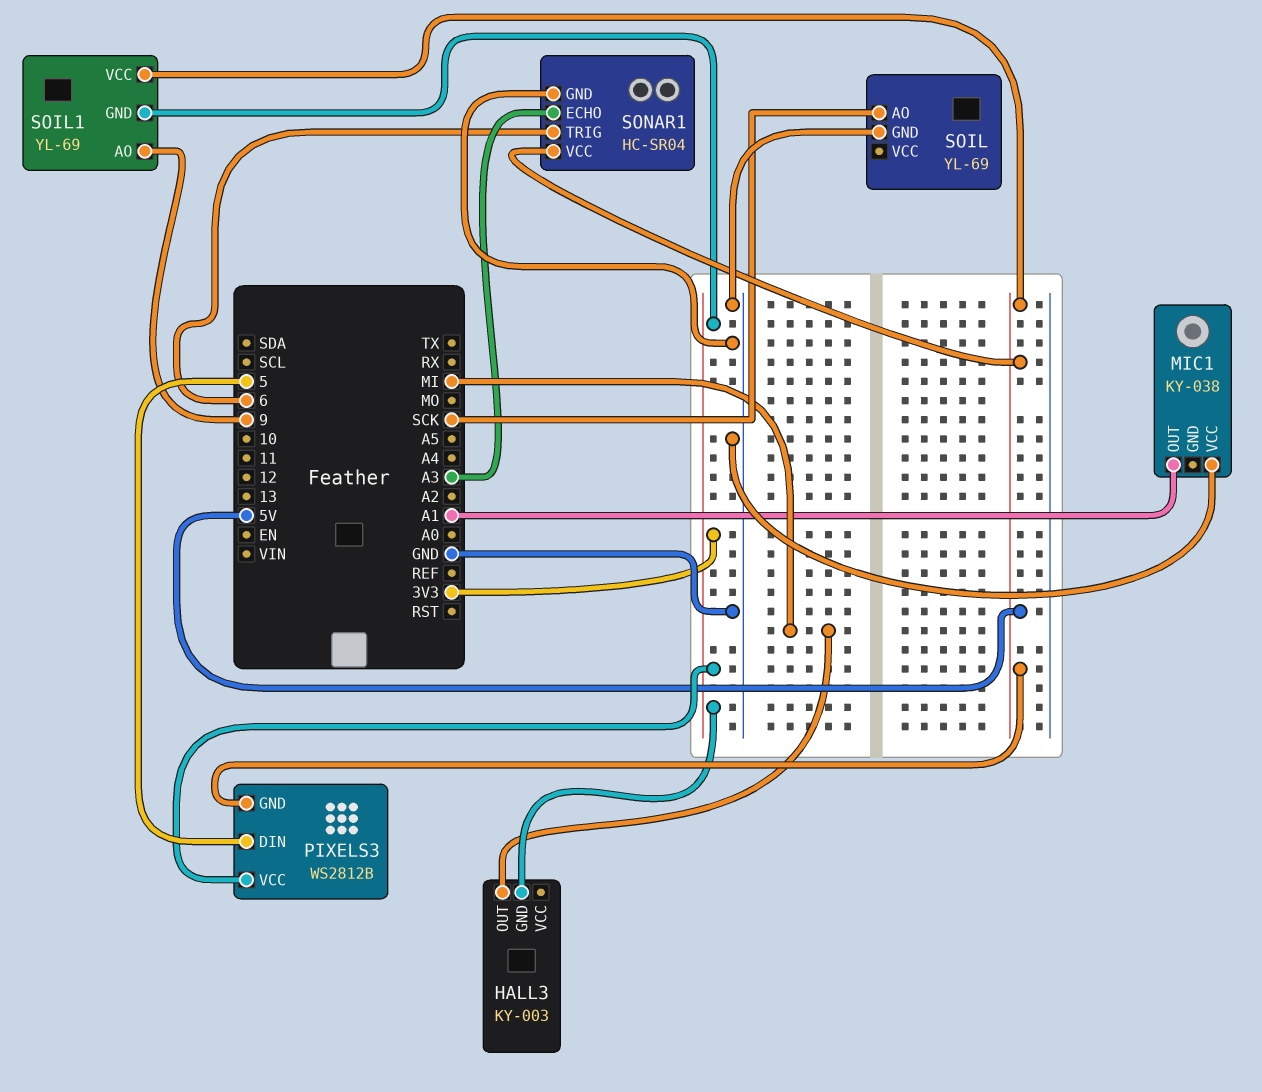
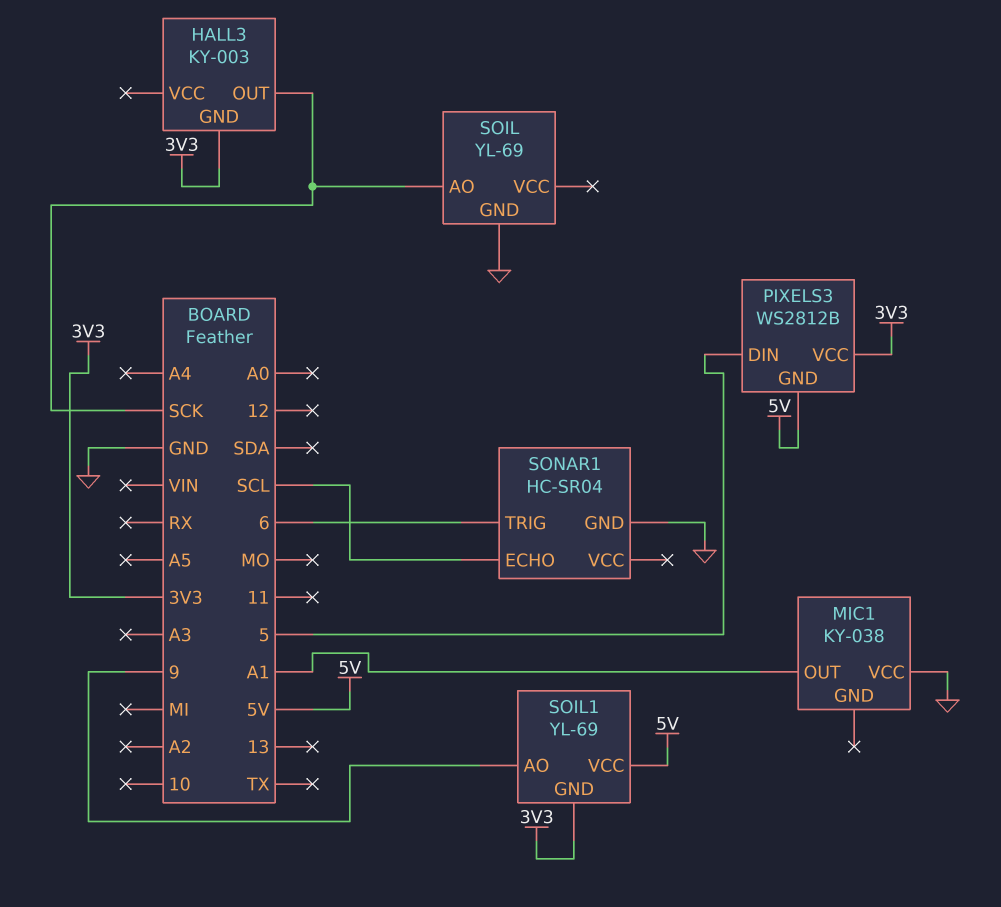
HALL3 pin OUT: MI -> SCK
SONAR1 pin ECHO: A3 -> SCL
SONAR1 pin VCC: 5V -> none

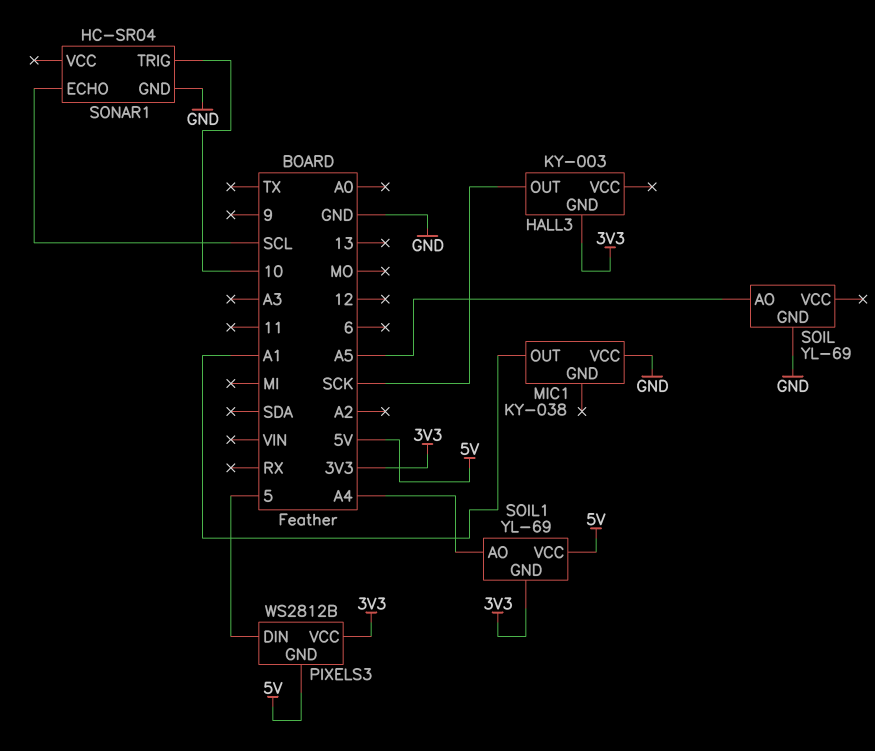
SOIL pin AO: SCK -> A5
SOIL1 pin AO: 9 -> A4
SONAR1 pin TRIG: 6 -> 10

